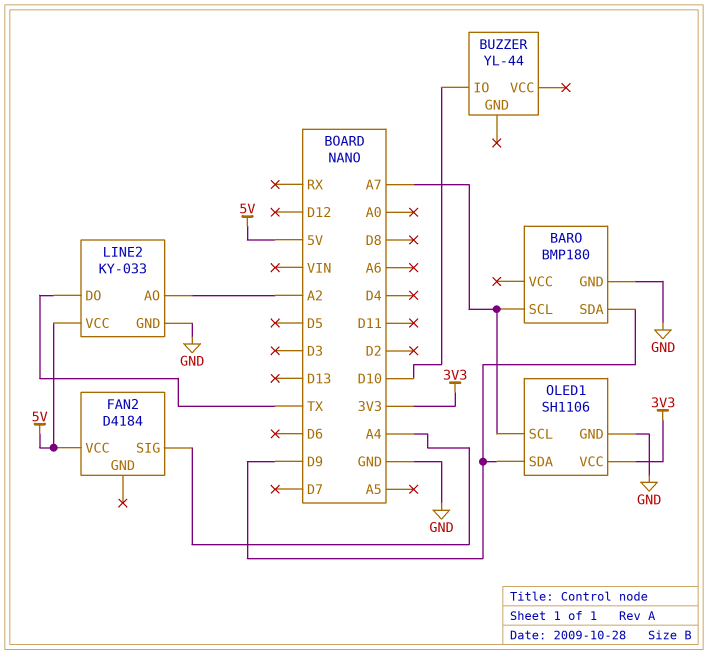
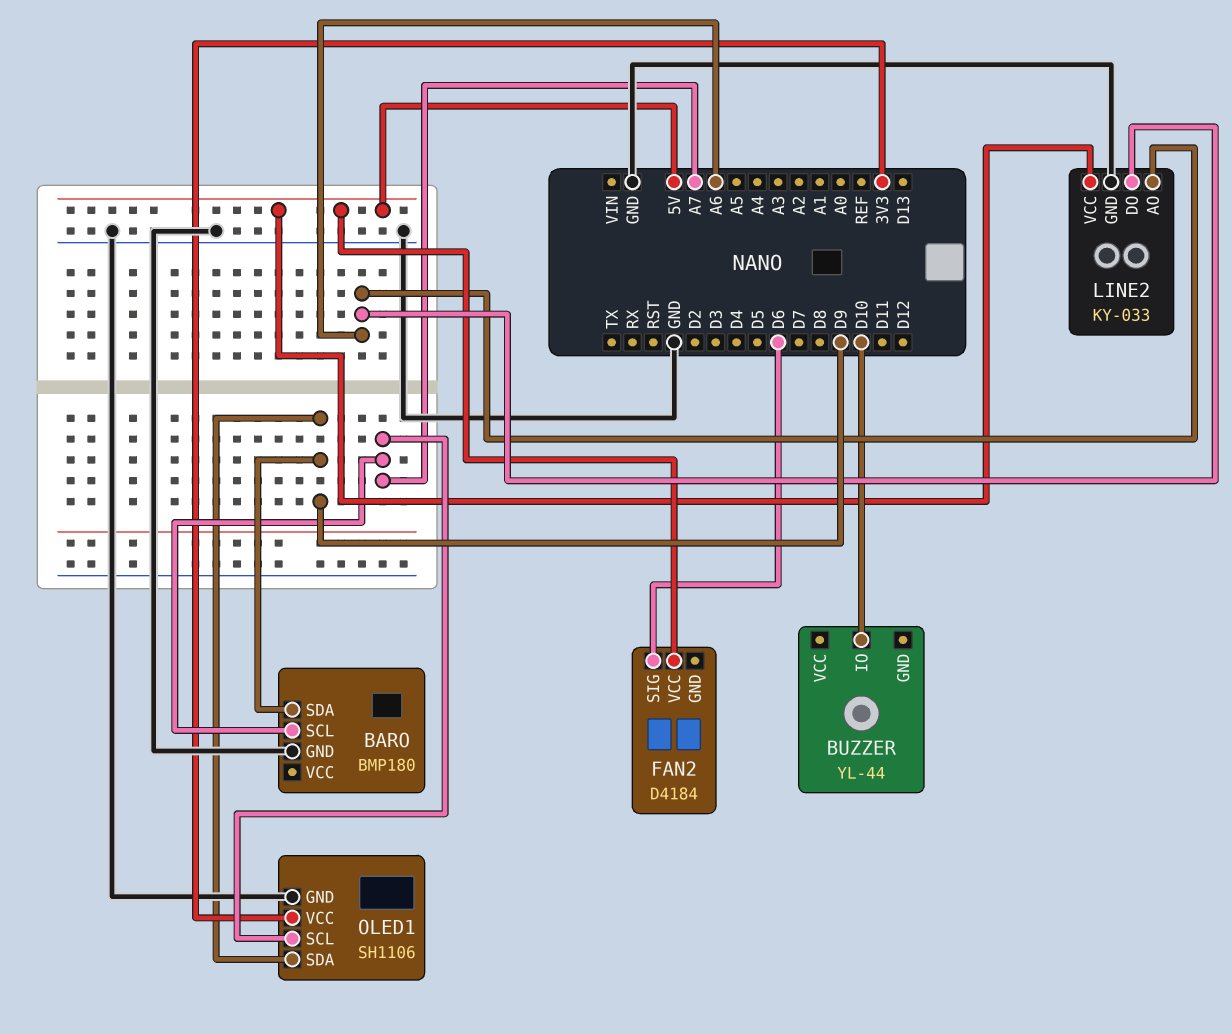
FAN2 pin SIG: A4 -> D6
LINE2 pin AO: A2 -> A6
LINE2 pin DO: TX -> A6

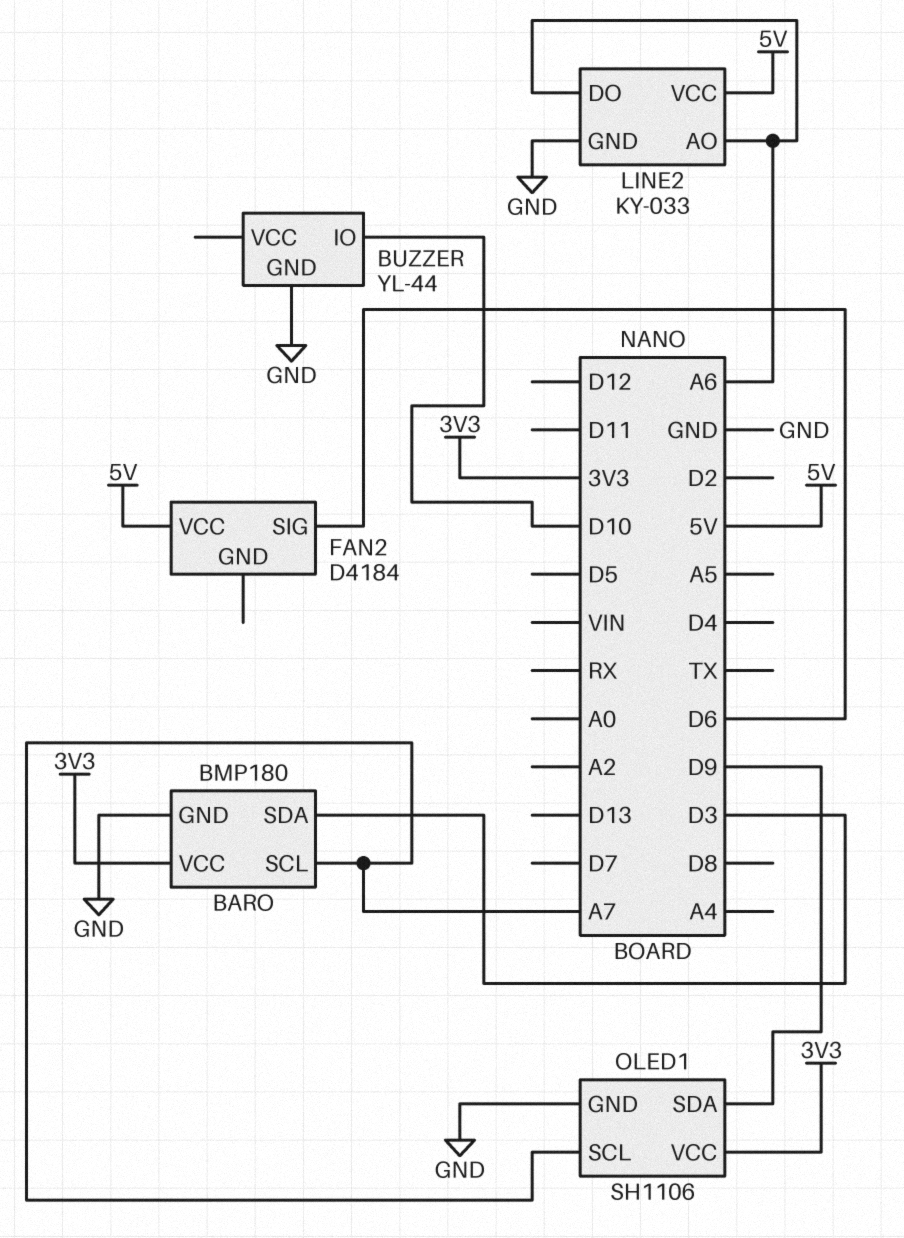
BARO pin SDA: D9 -> D3
BARO pin VCC: none -> 3V3
BUZZER pin GND: none -> GND

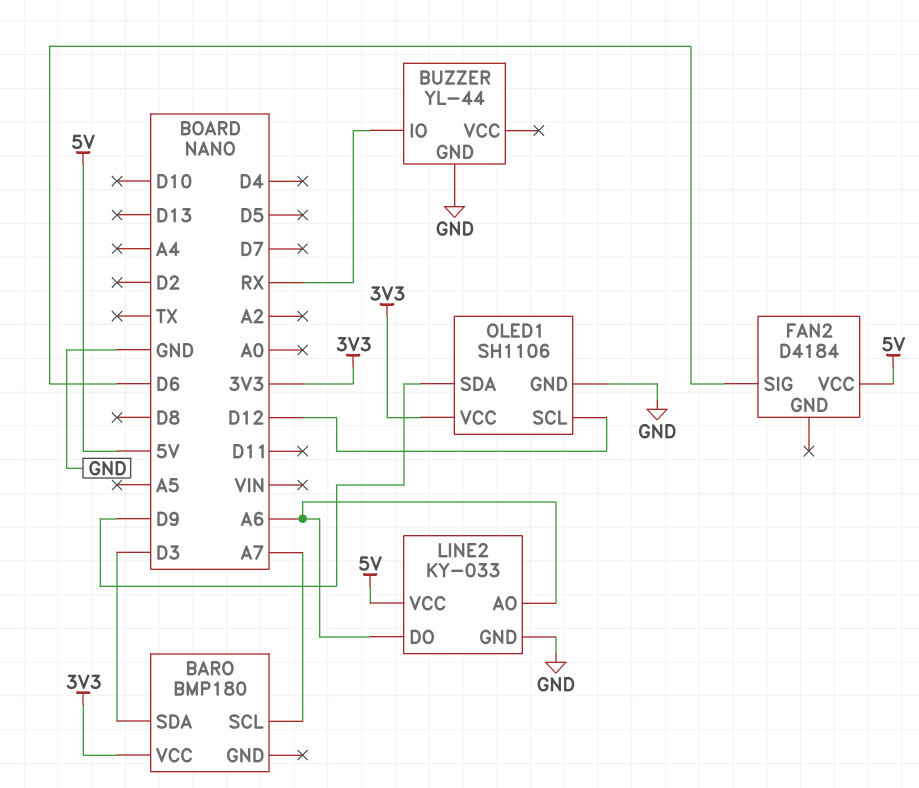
BARO pin GND: GND -> none
BUZZER pin IO: D10 -> RX
OLED1 pin SCL: A7 -> D12

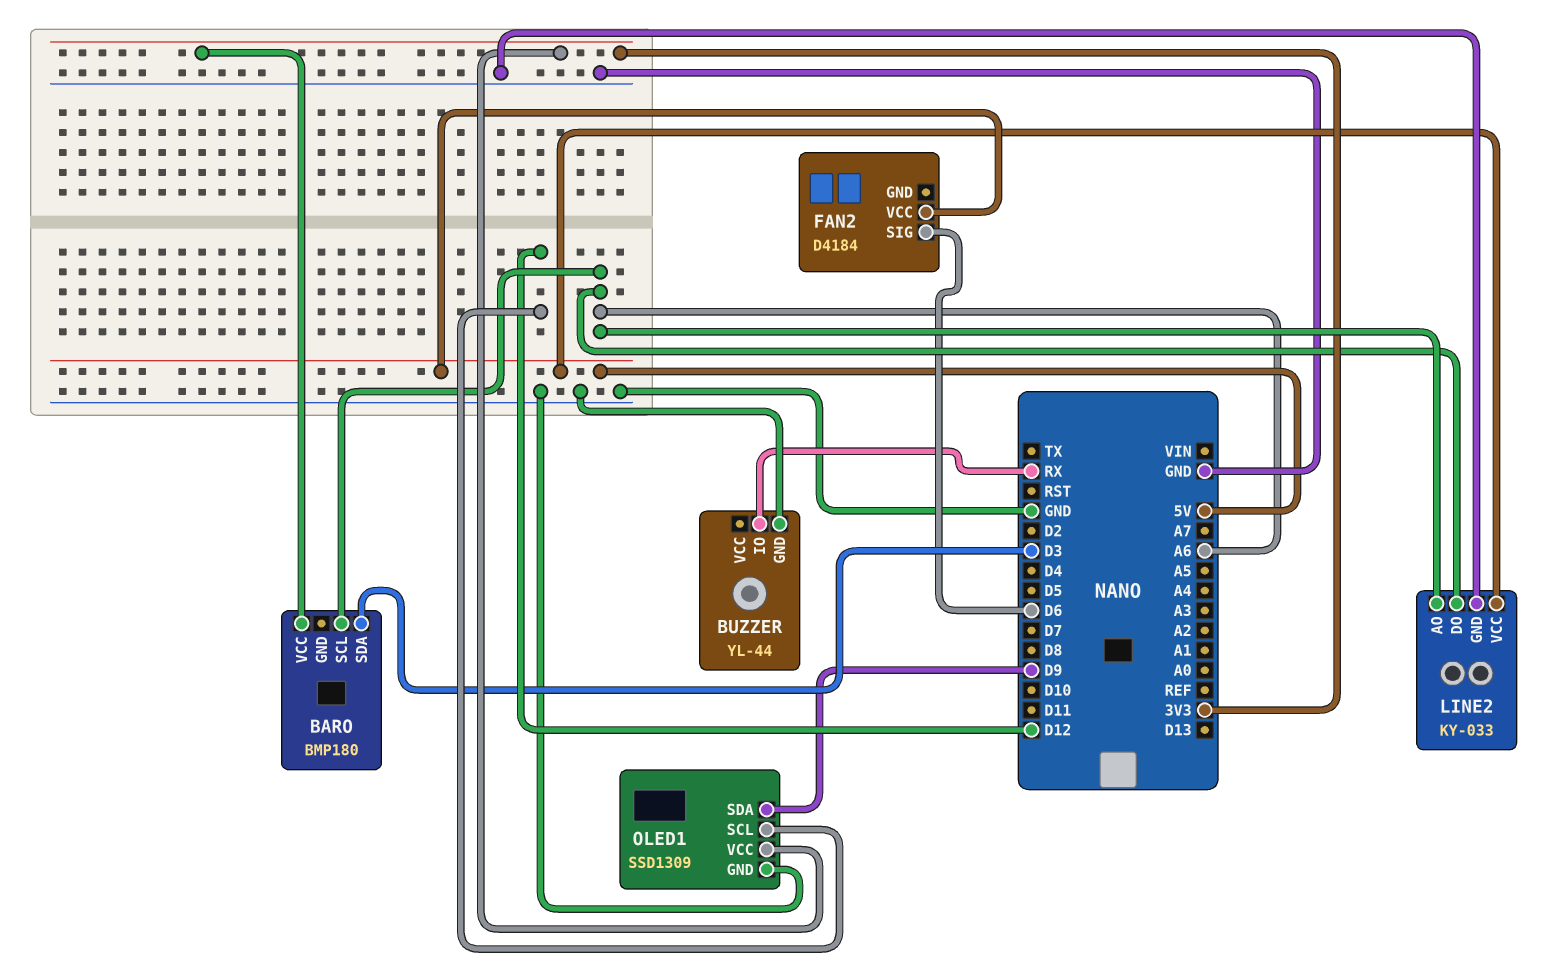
BARO pin SCL: A7 -> A6
OLED1: SH1106 -> SSD1309

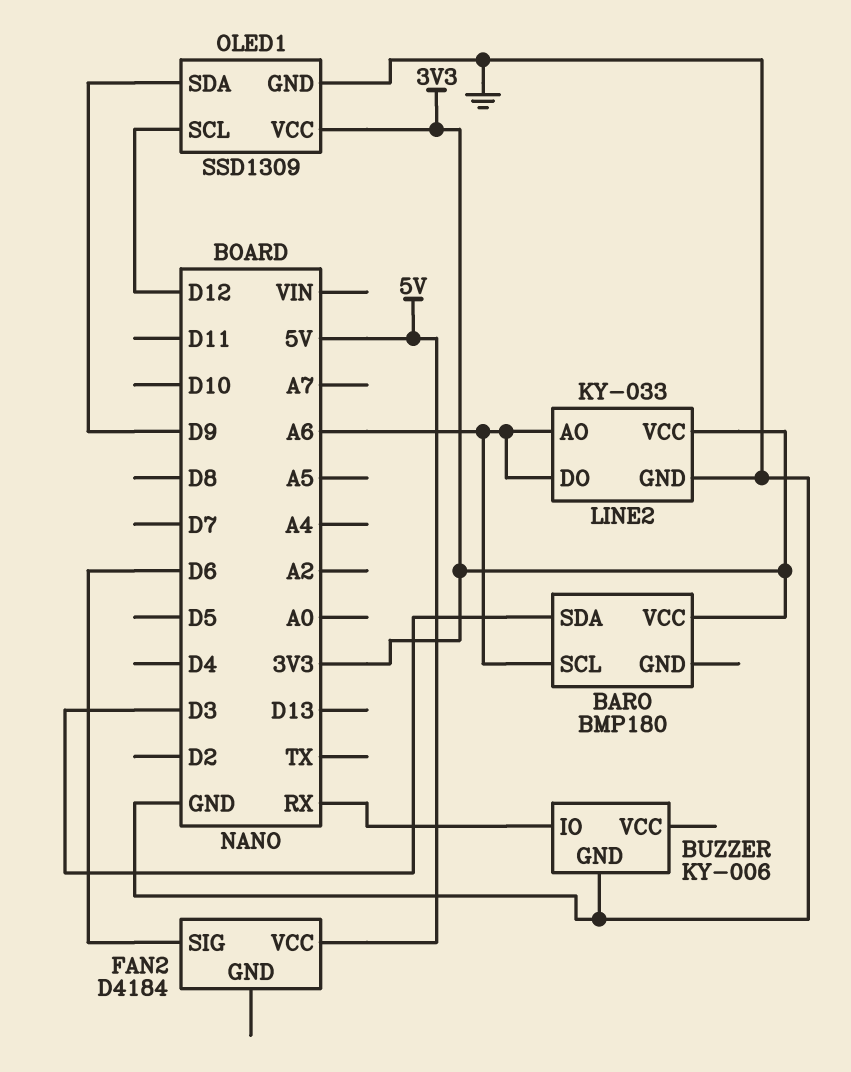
BUZZER: YL-44 -> KY-006
LINE2 pin VCC: 5V -> 3V3

